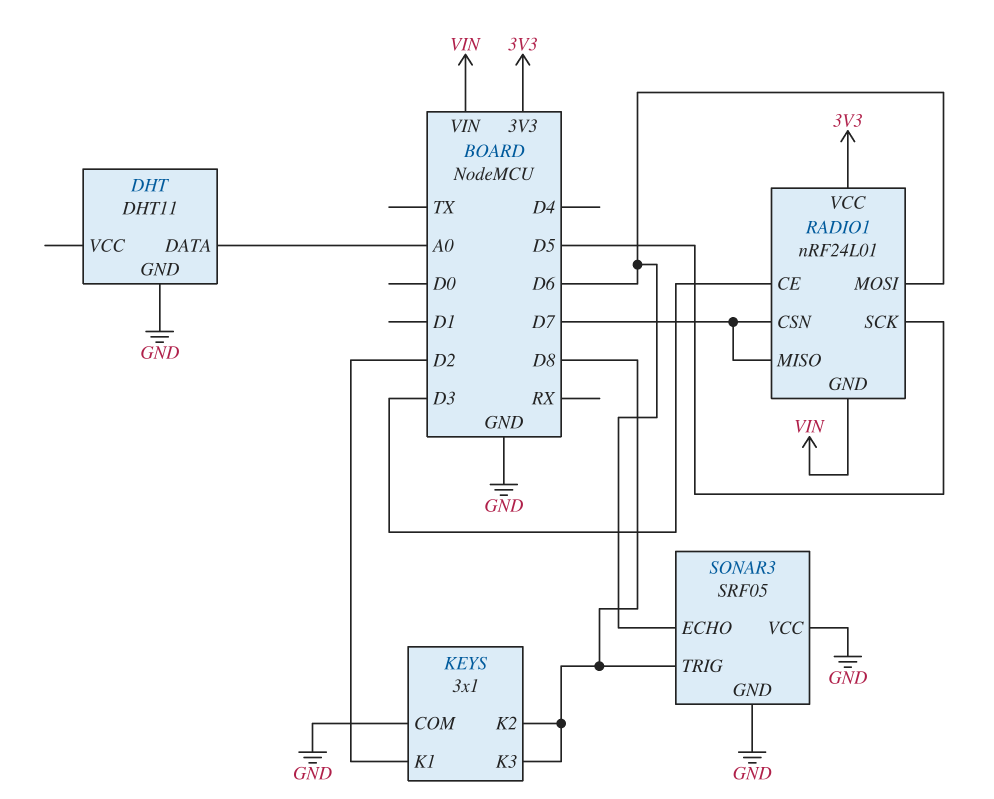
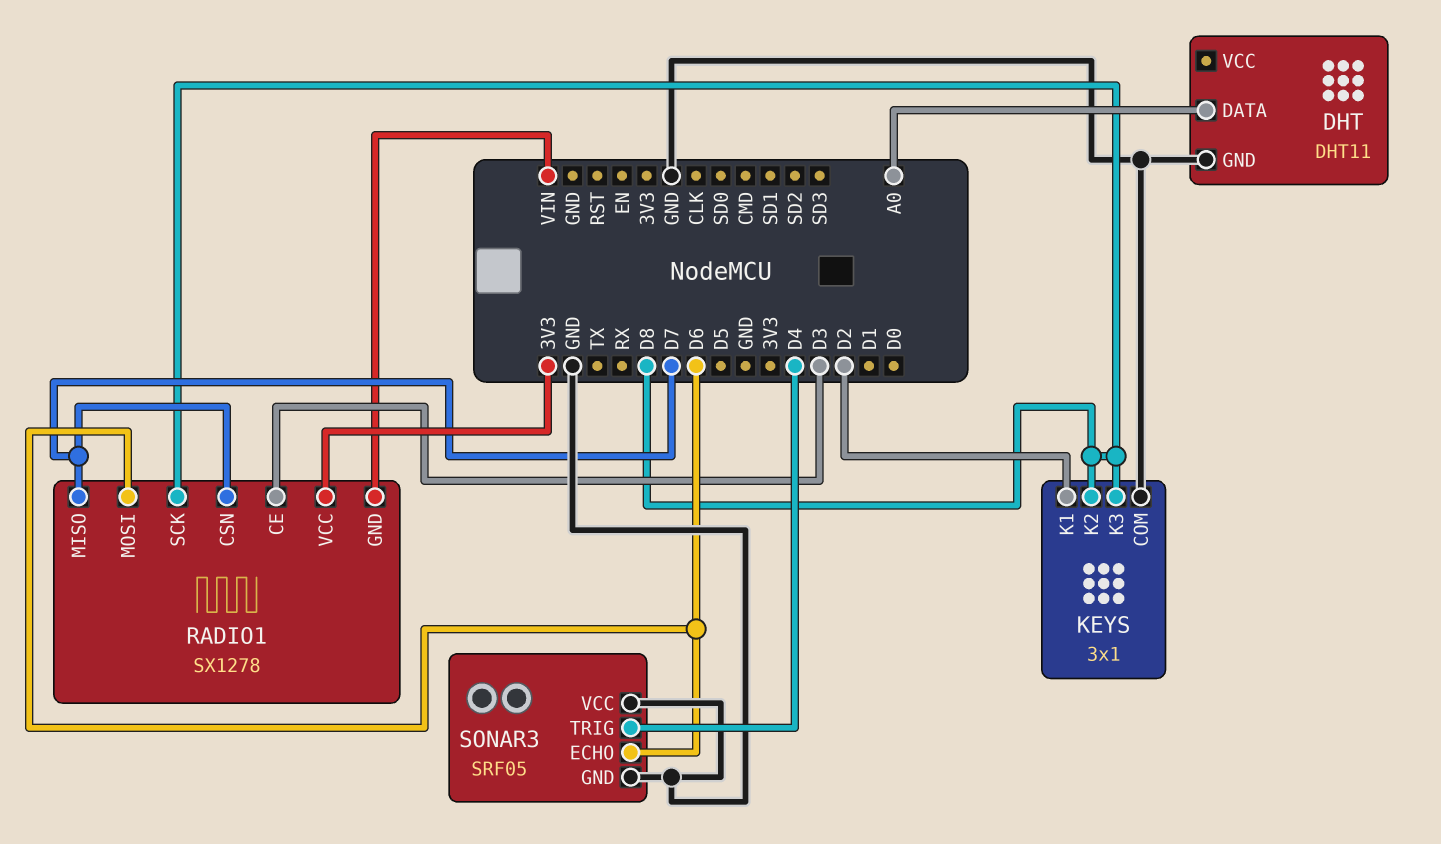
RADIO1: nRF24L01 -> SX1278
RADIO1 pin SCK: D5 -> D8
SONAR3 pin TRIG: D8 -> D4

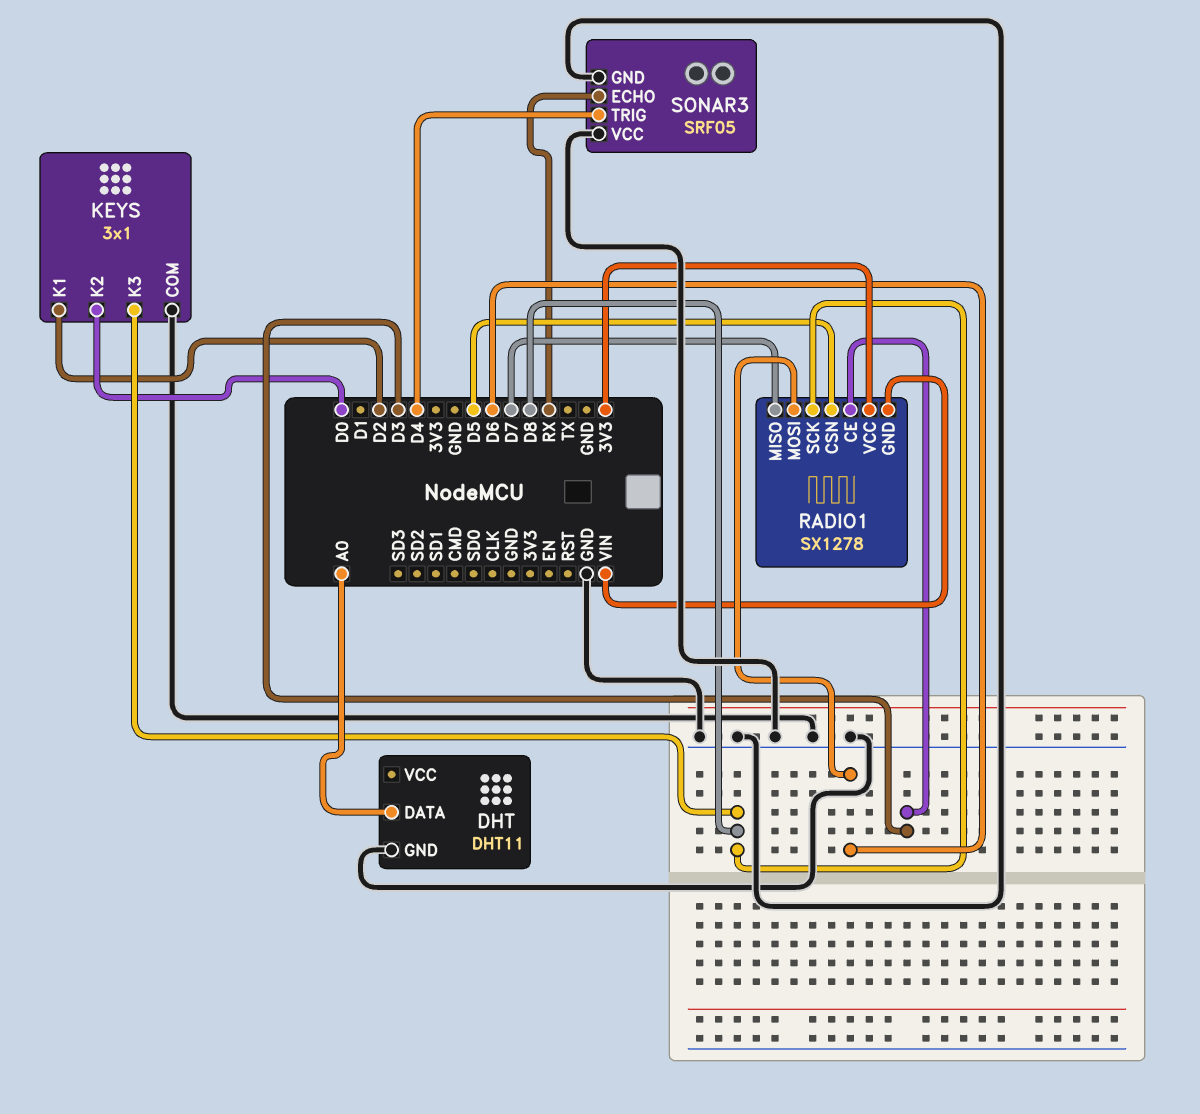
KEYS pin K2: D8 -> D0
RADIO1 pin CSN: D7 -> D5
SONAR3 pin ECHO: D6 -> RX

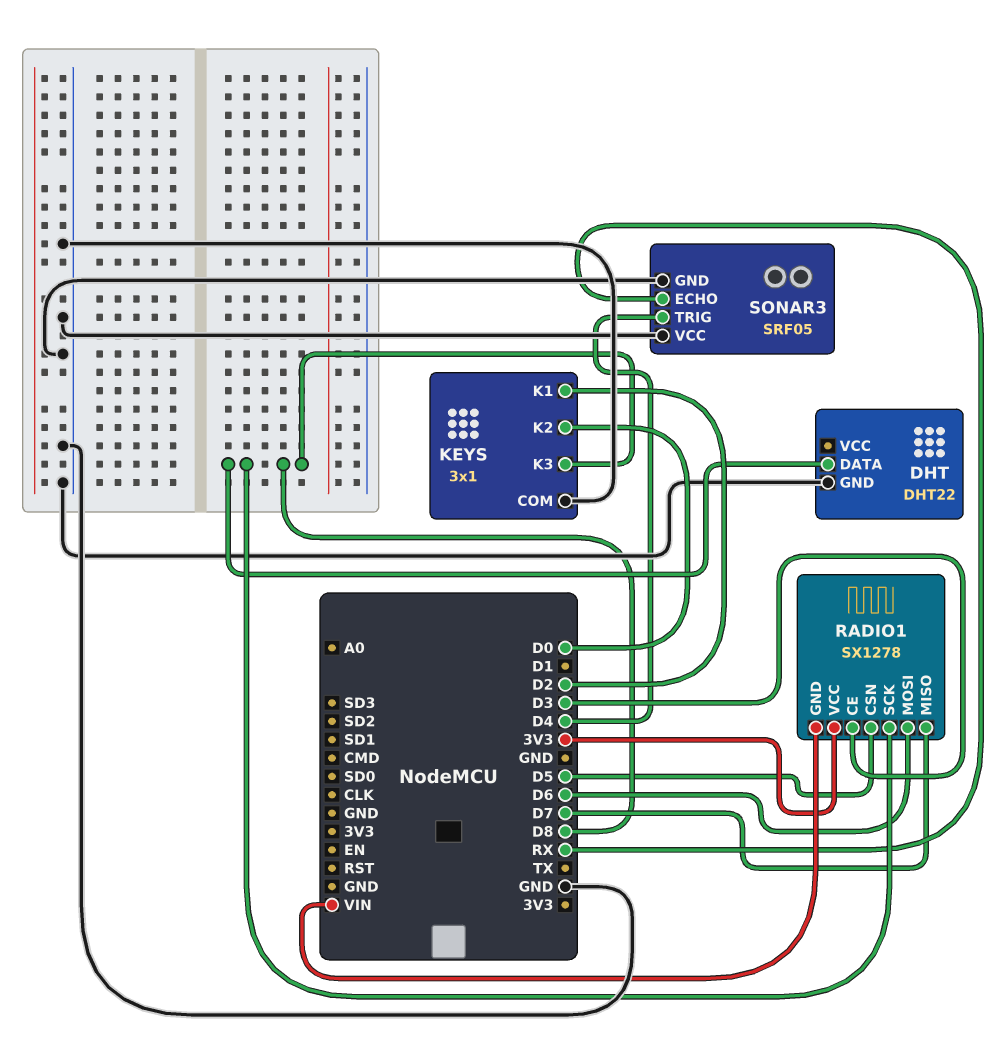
DHT: DHT11 -> DHT22
DHT pin DATA: A0 -> D8

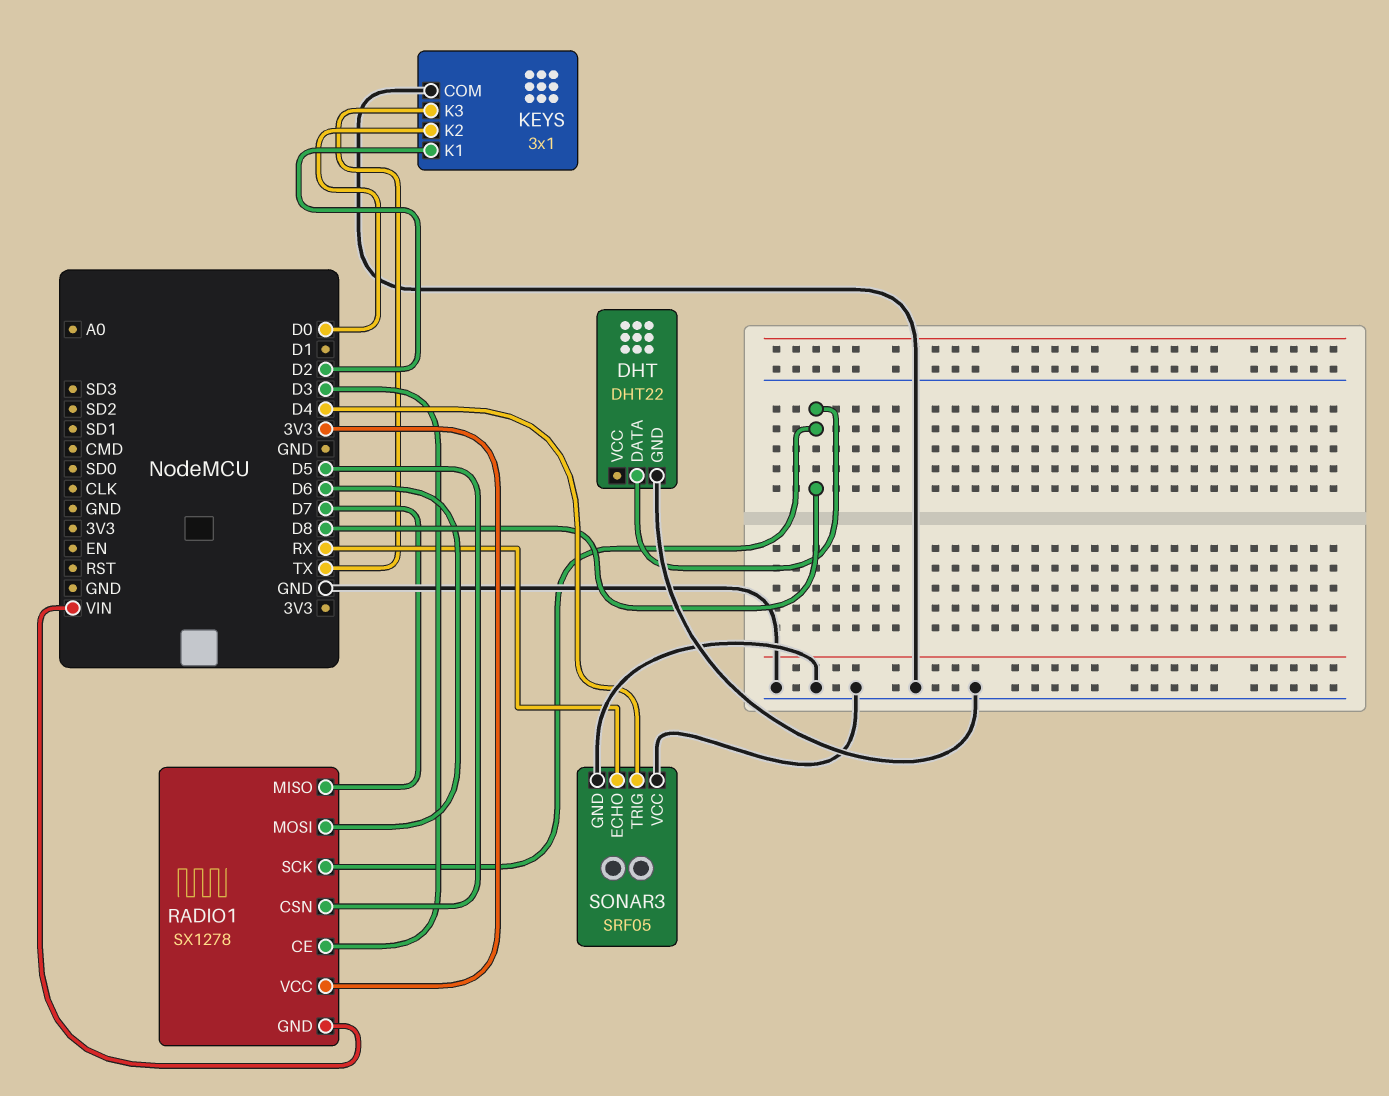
KEYS pin K3: D8 -> TX

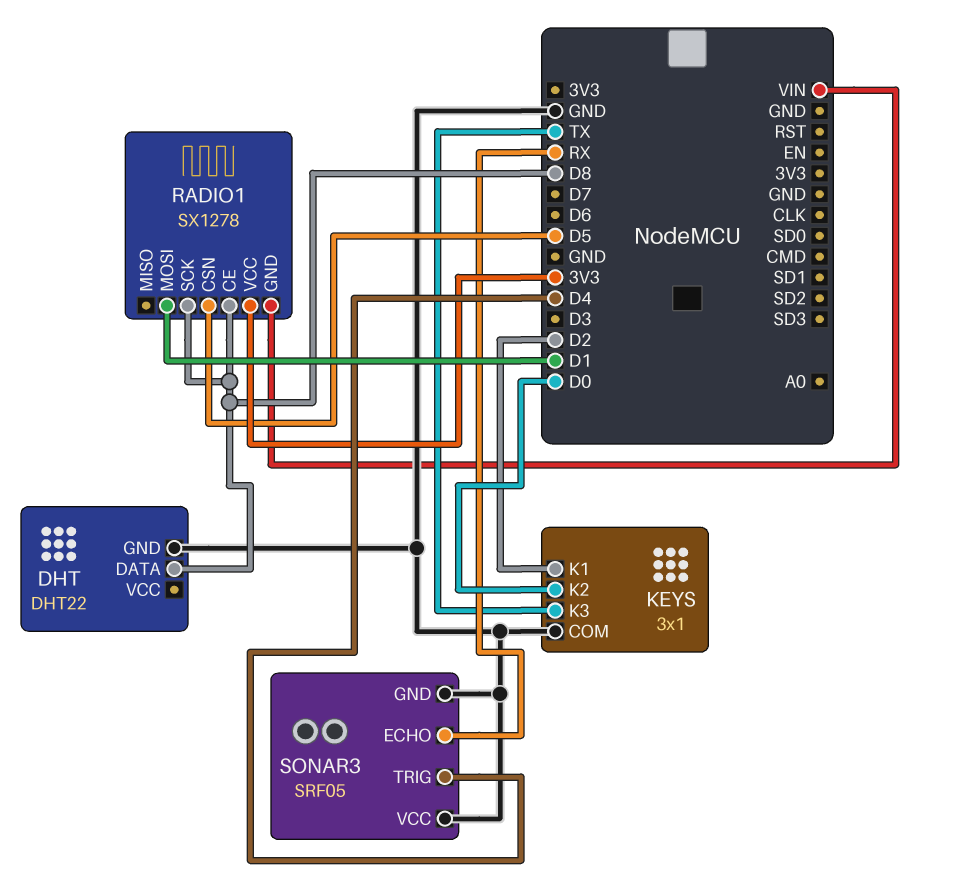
RADIO1 pin CE: D3 -> D8
RADIO1 pin MISO: D7 -> none
RADIO1 pin MOSI: D6 -> D1

